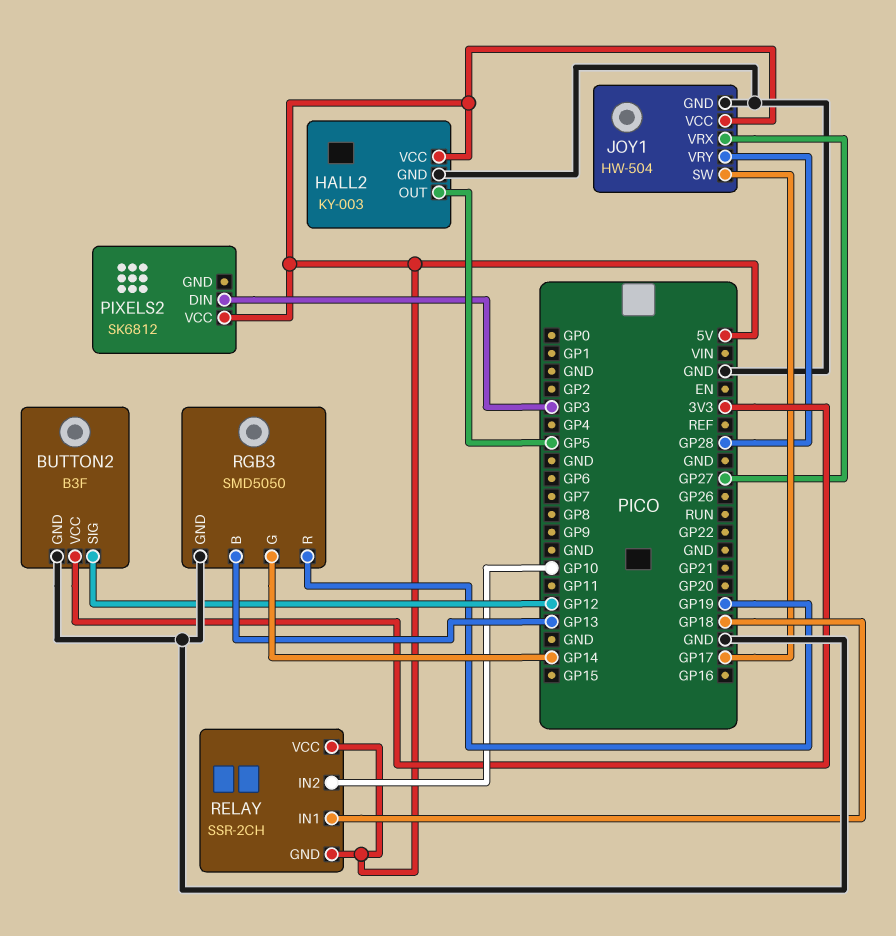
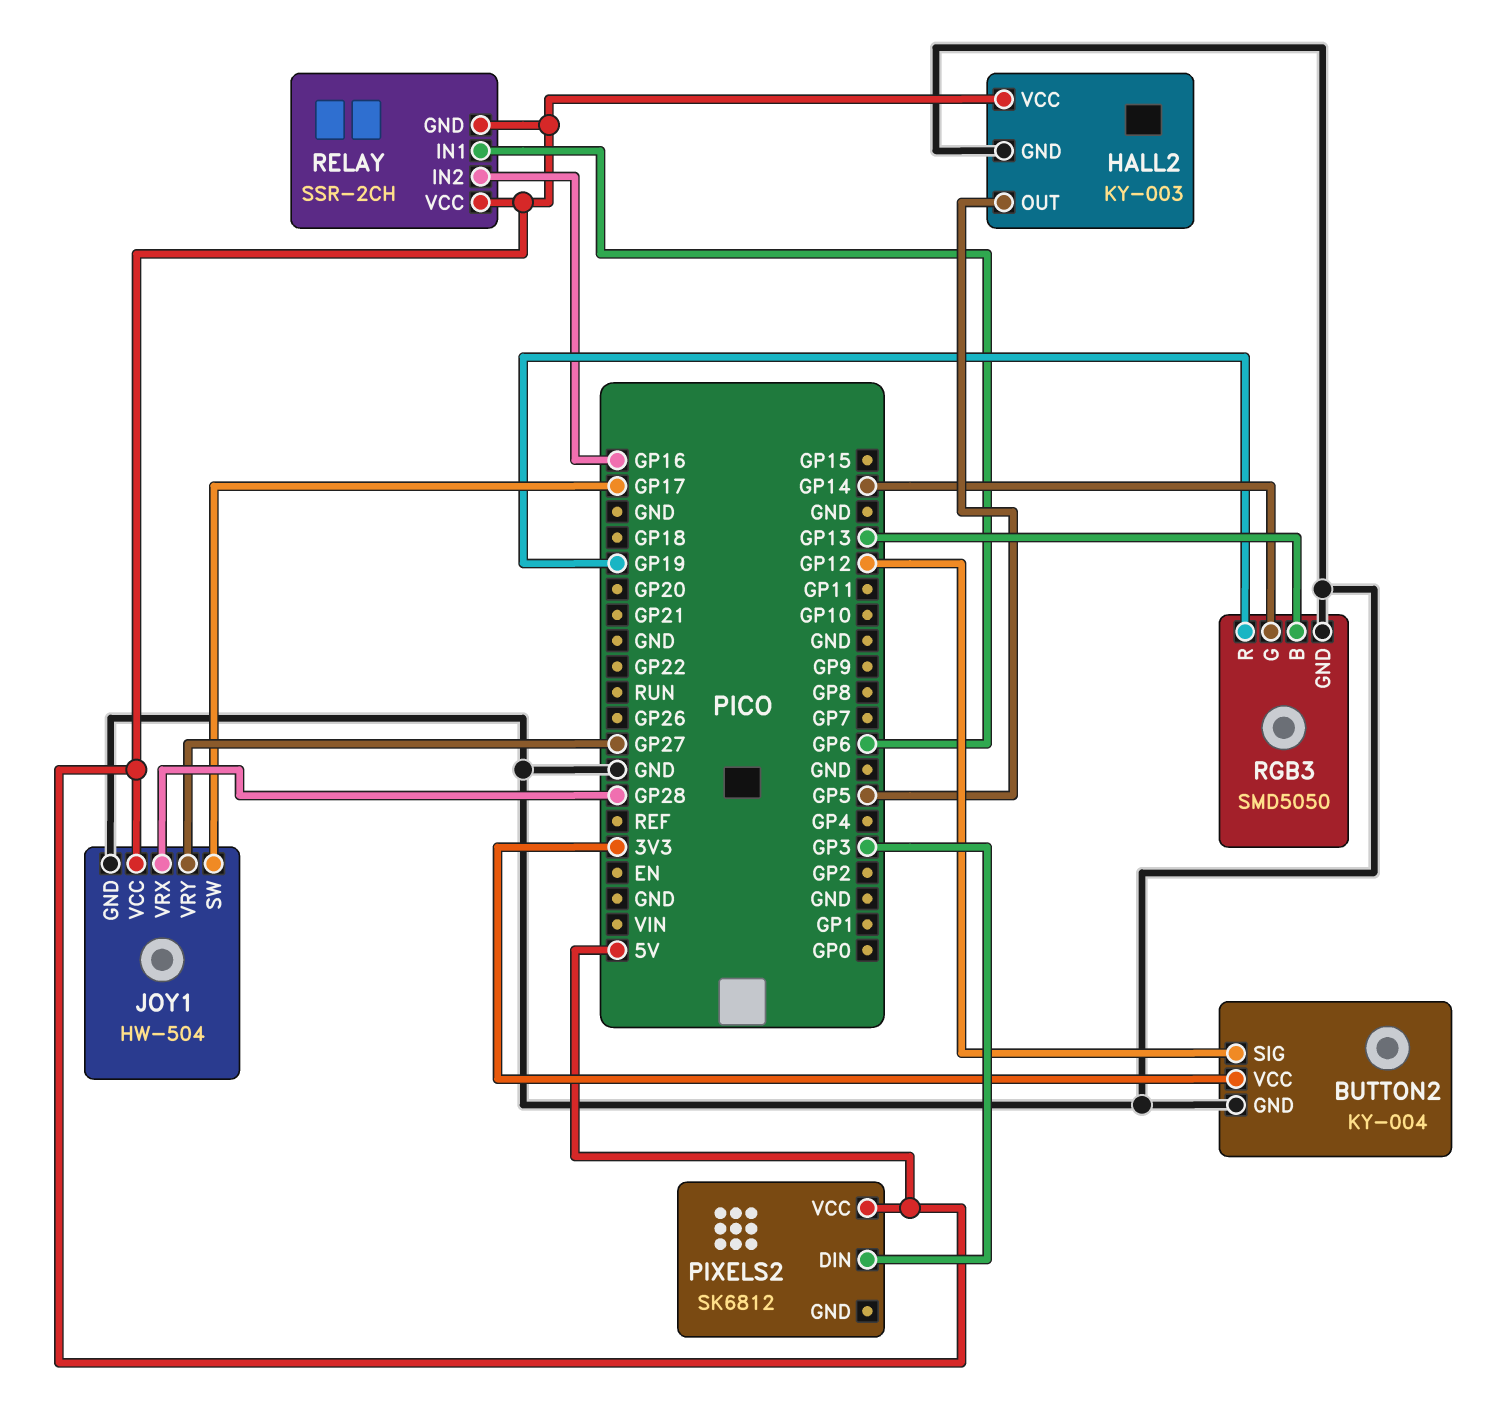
BUTTON2: B3F -> KY-004
JOY1 pin VRX: GP27 -> GP28
JOY1 pin VRY: GP28 -> GP27
RELAY pin IN1: GP18 -> GP6
RELAY pin IN2: GP10 -> GP16

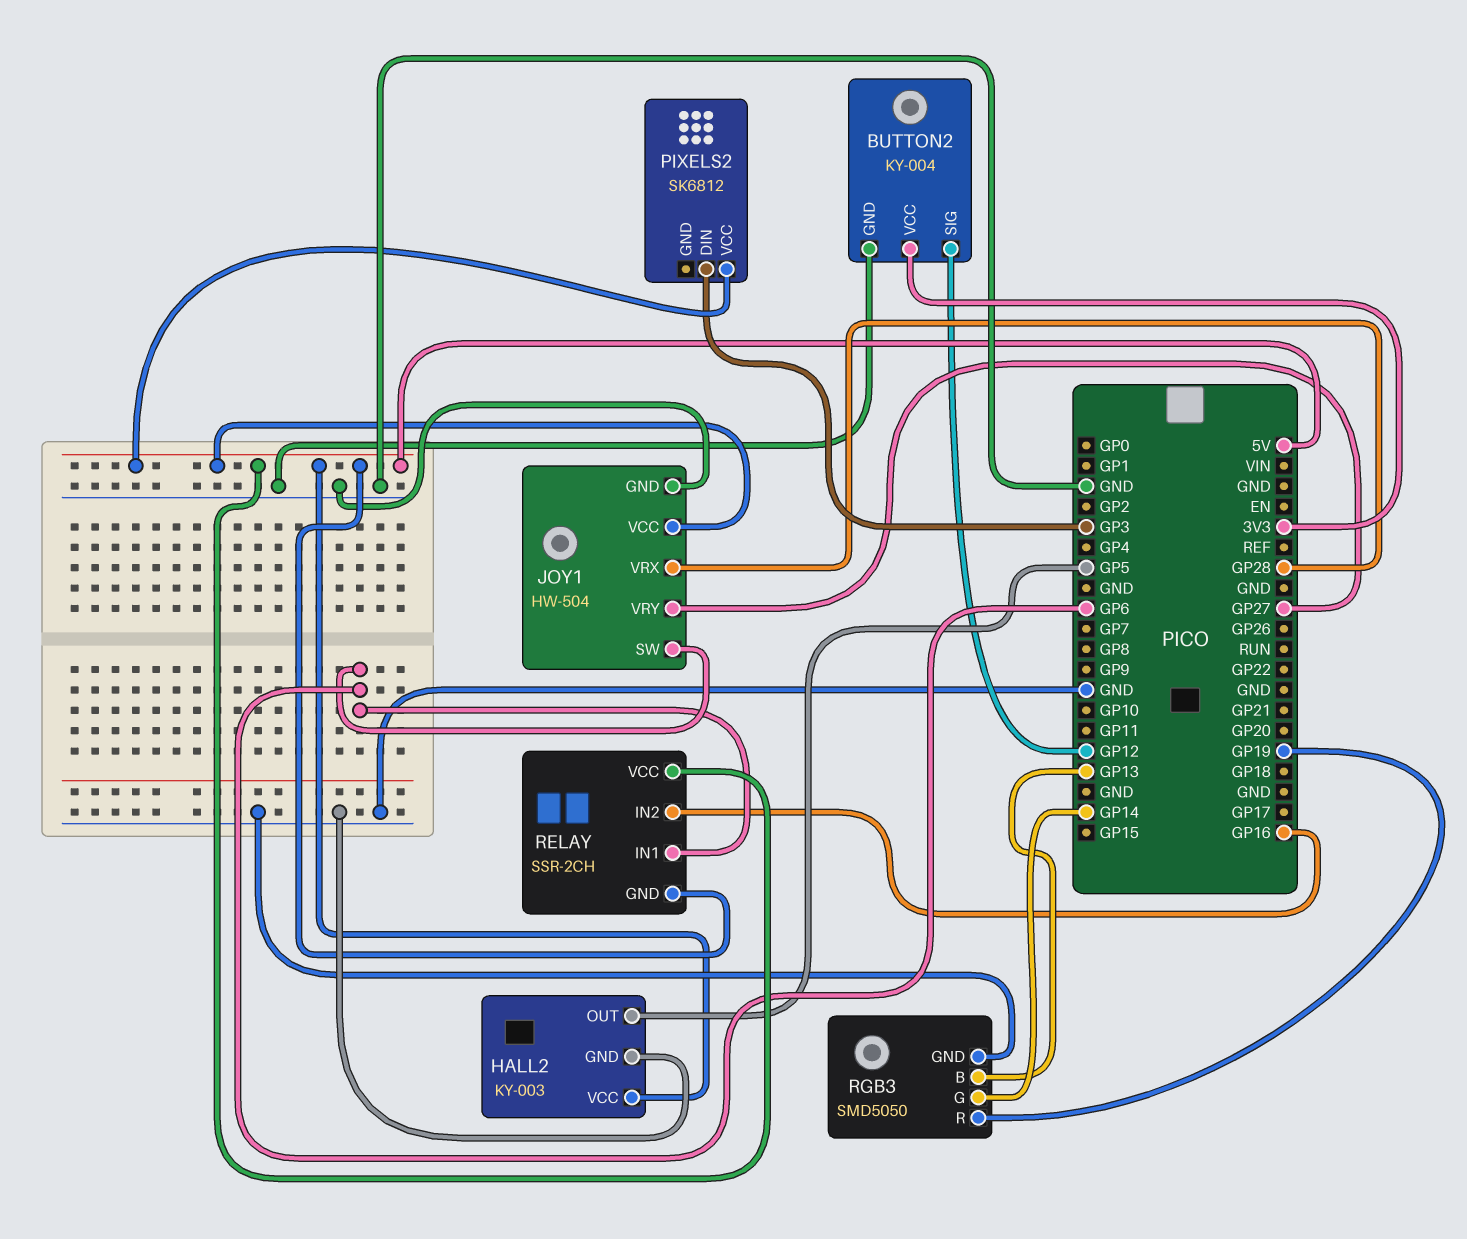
JOY1 pin SW: GP17 -> GP6

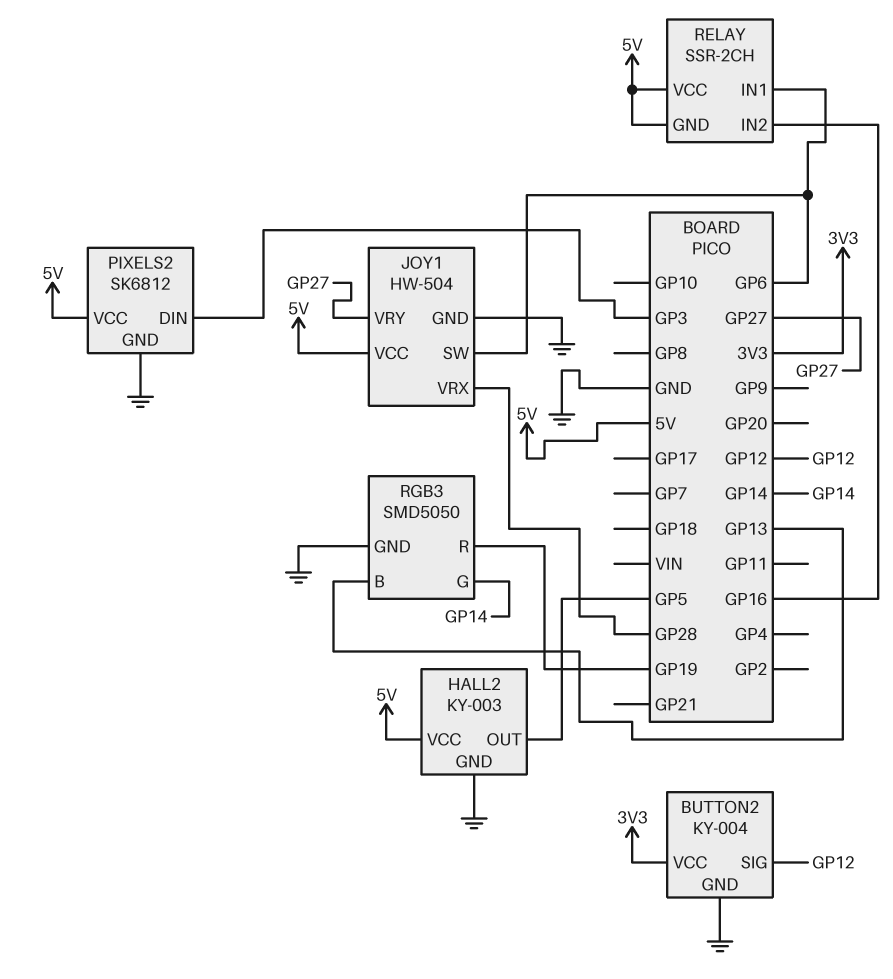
PIXELS2 pin GND: none -> GND

